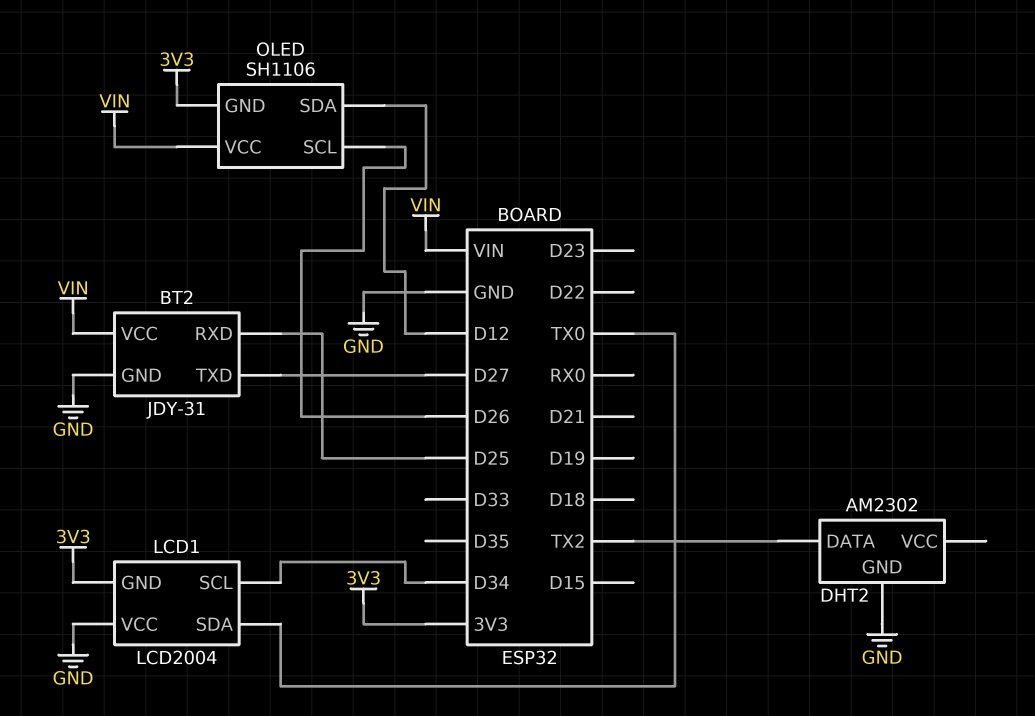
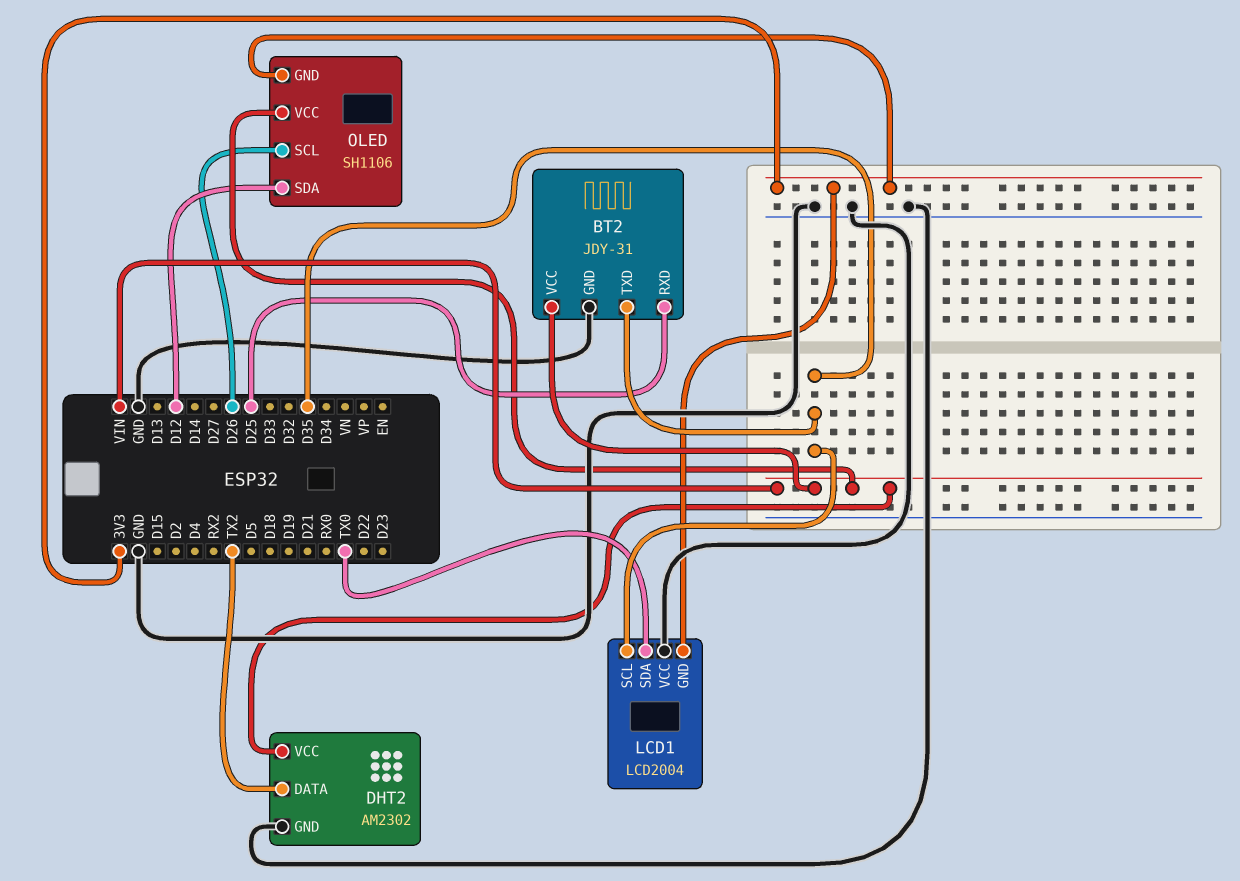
BT2 pin TXD: D27 -> D35
DHT2 pin VCC: none -> VIN
LCD1 pin SCL: D34 -> D35

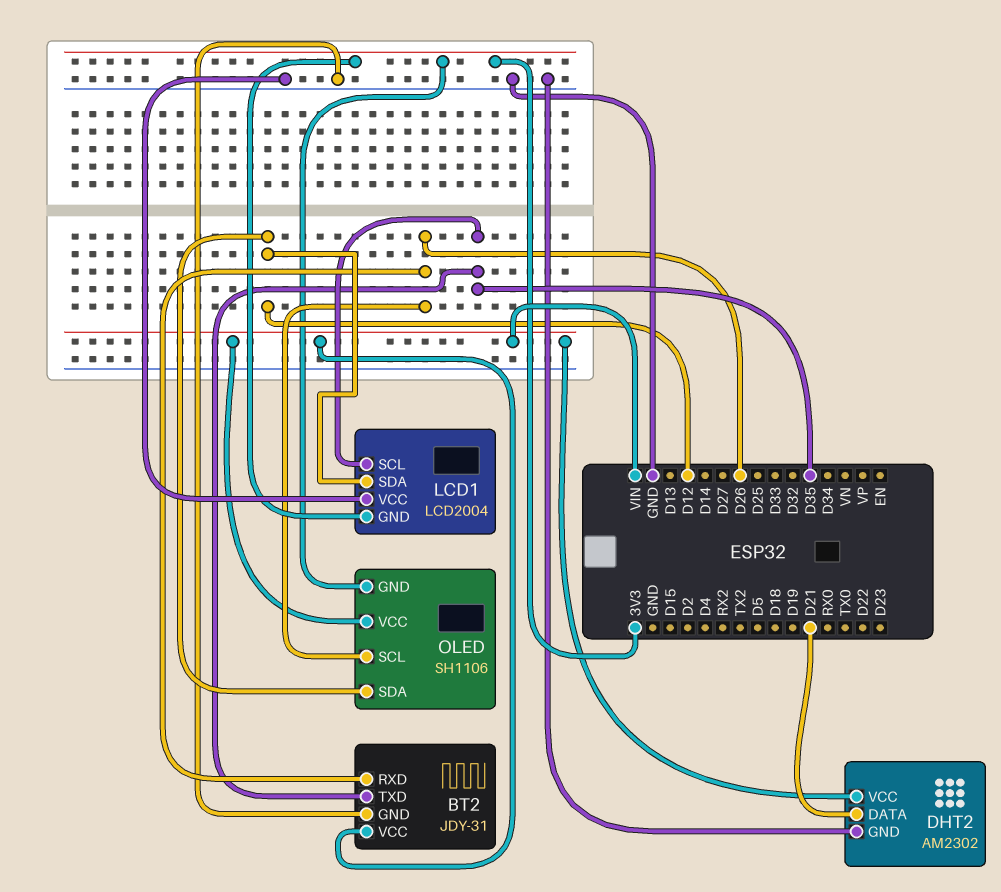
BT2 pin RXD: D25 -> D26
DHT2 pin DATA: TX2 -> D21
LCD1 pin SDA: TX0 -> D12

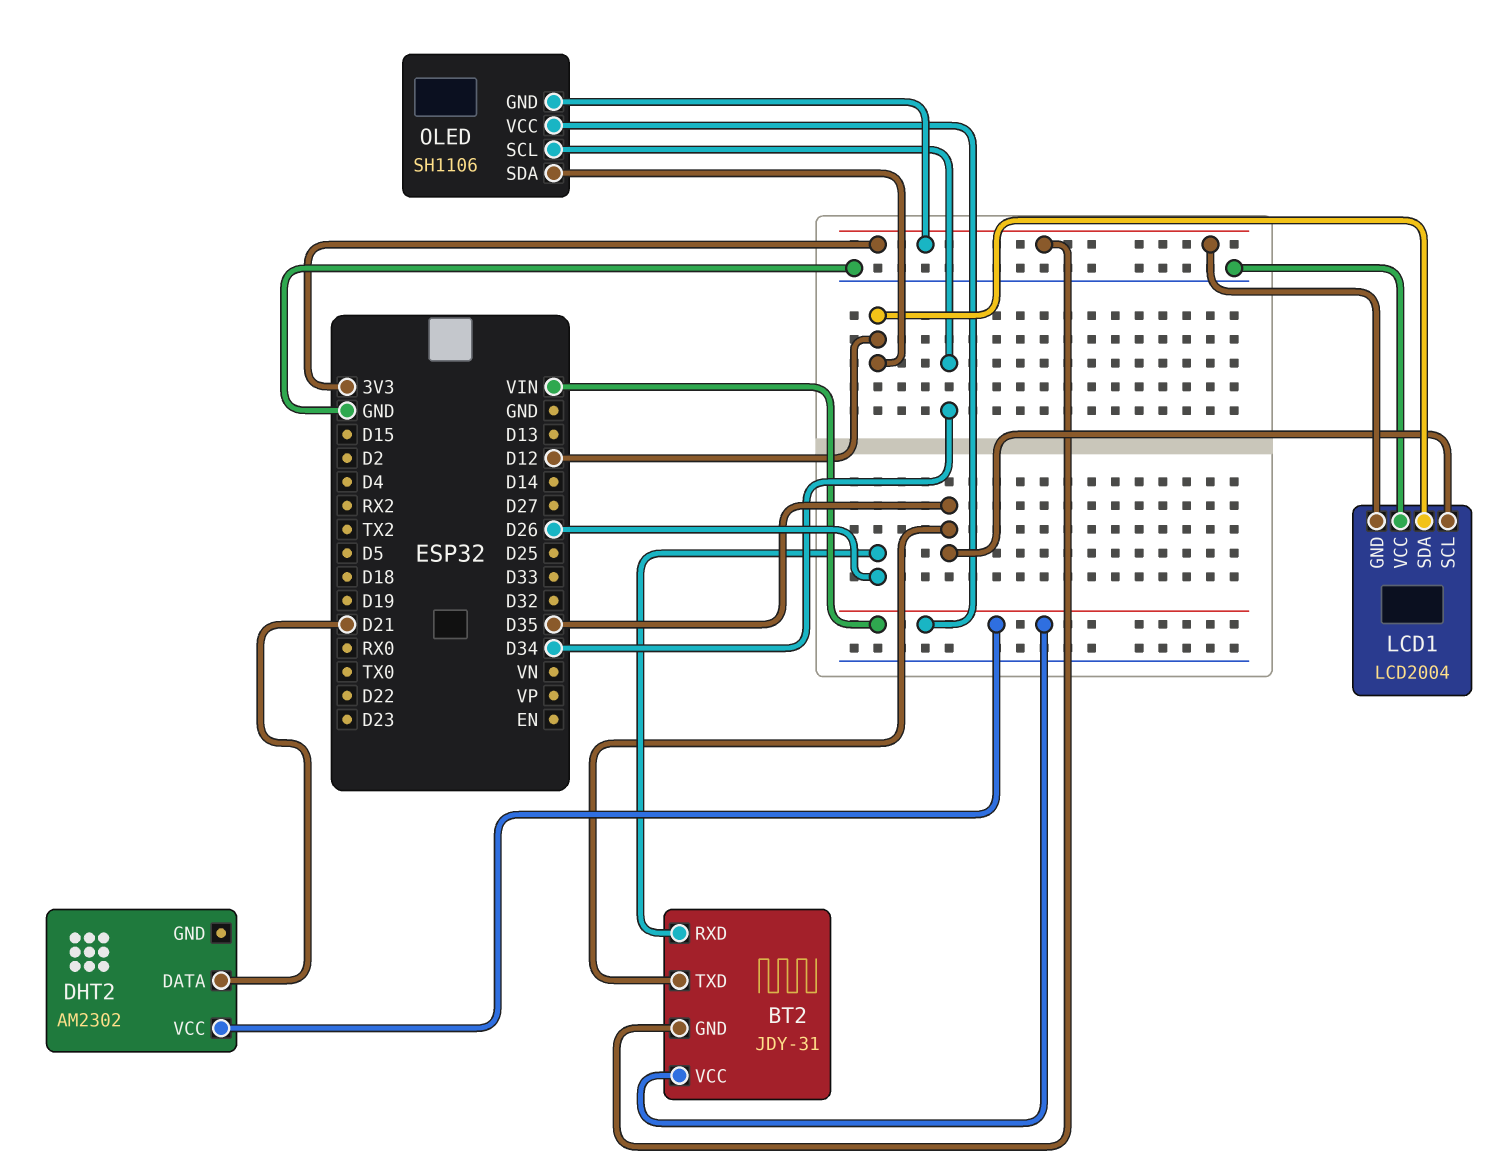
BT2 pin GND: GND -> 3V3
DHT2 pin GND: GND -> none
OLED pin SCL: D26 -> D34

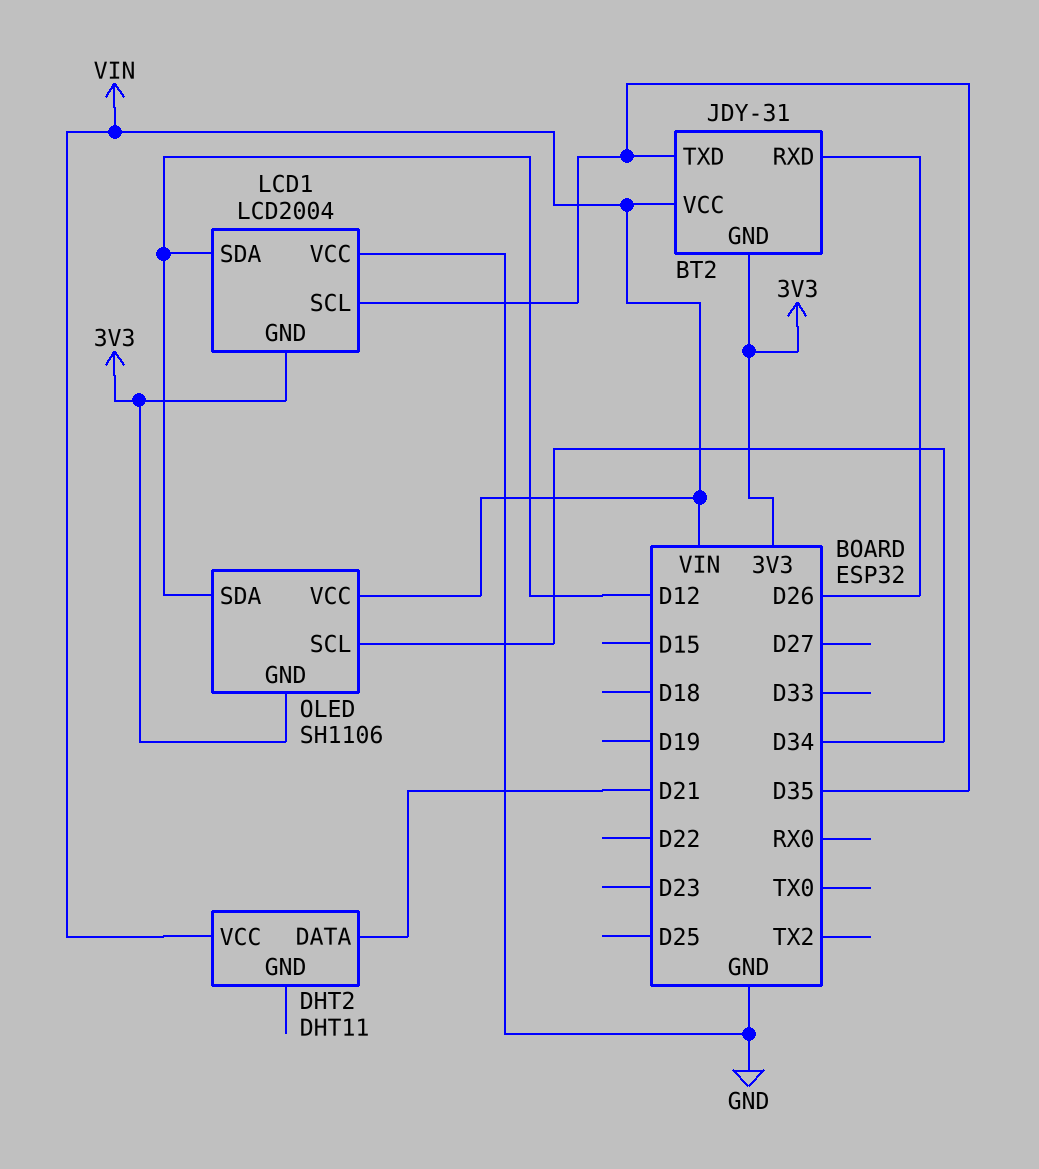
DHT2: AM2302 -> DHT11

